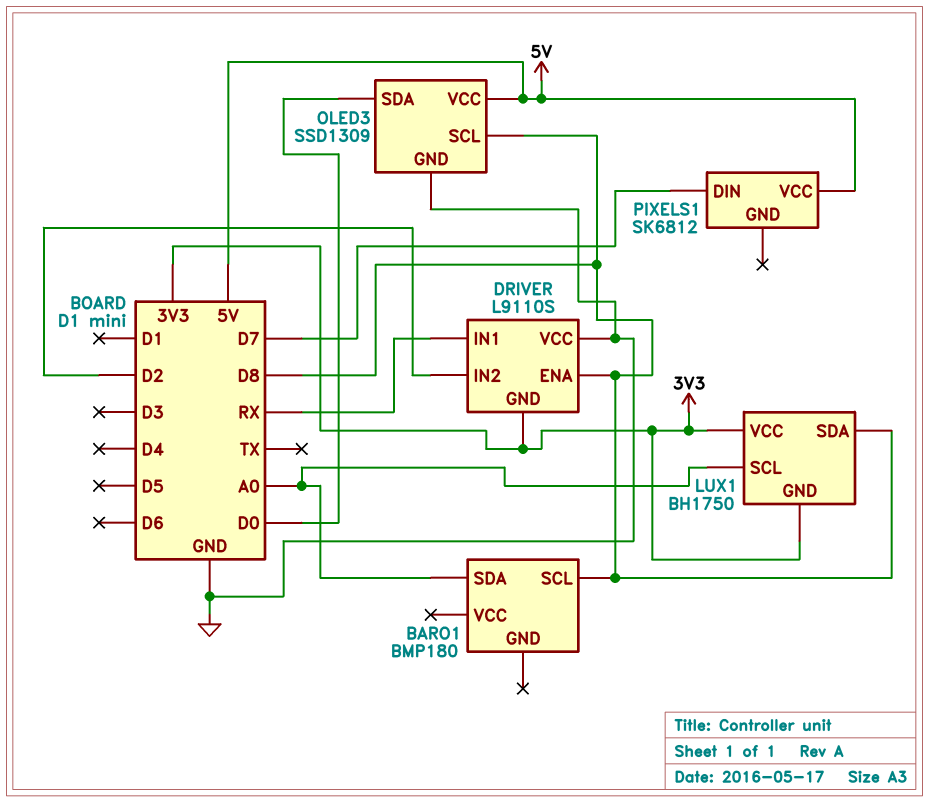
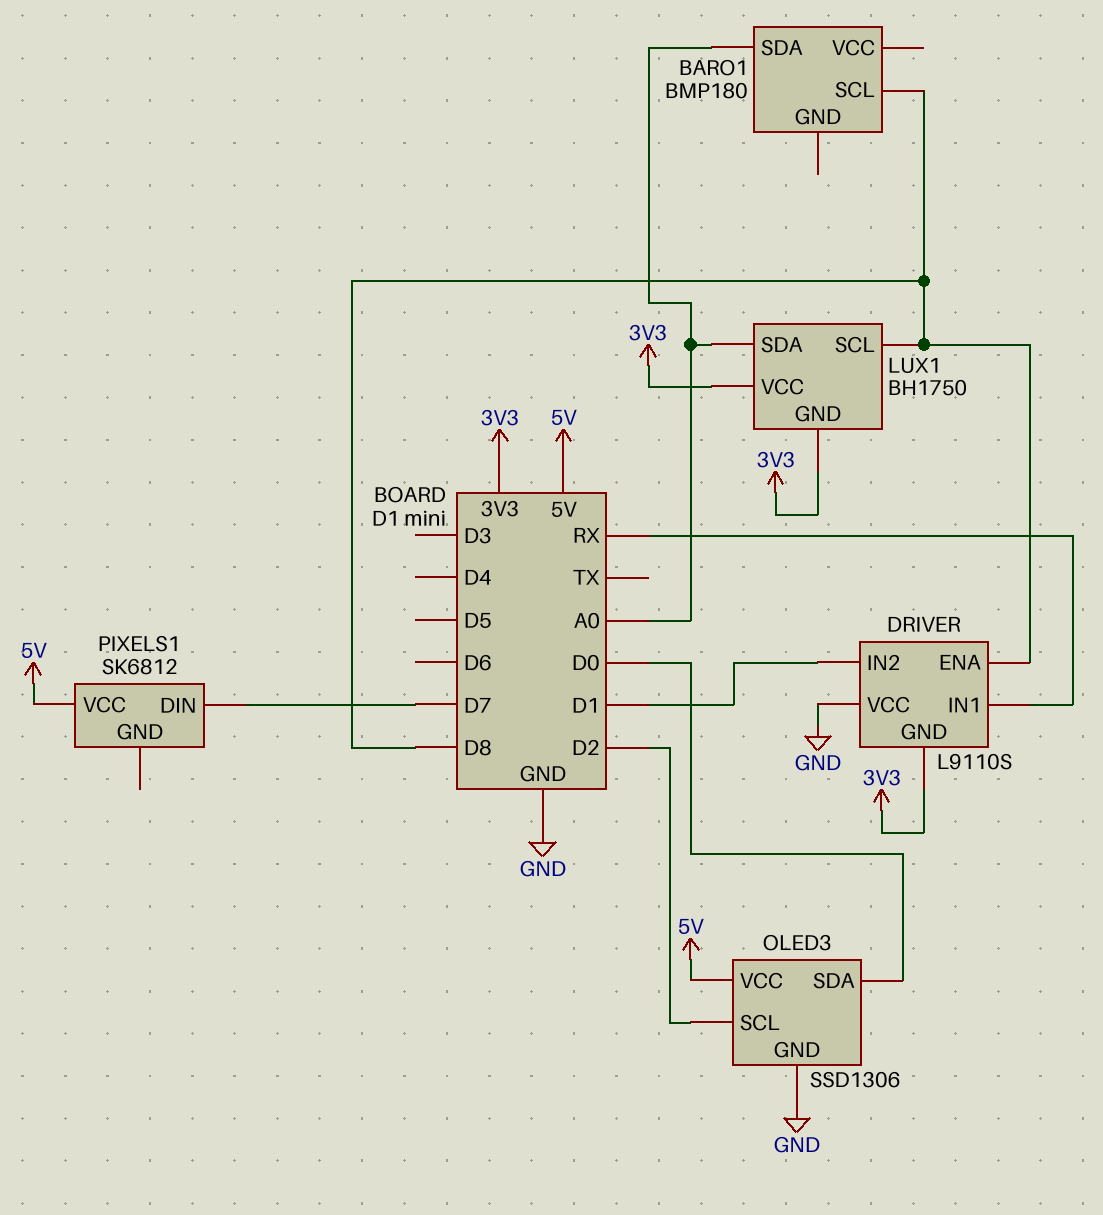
DRIVER pin IN2: D2 -> D1
LUX1 pin SCL: A0 -> D8
LUX1 pin SDA: D8 -> A0
OLED3: SSD1309 -> SSD1306
OLED3 pin SCL: D8 -> D2

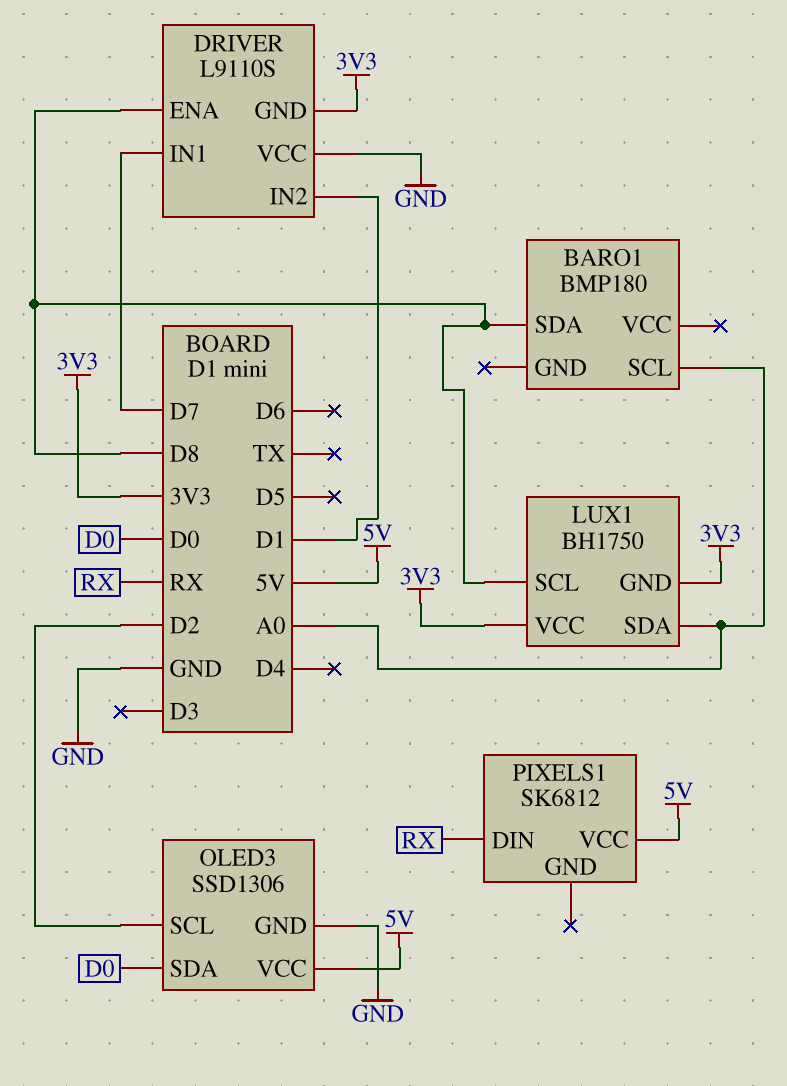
BARO1 pin SCL: D8 -> A0
BARO1 pin SDA: A0 -> D8
DRIVER pin IN1: RX -> D7
PIXELS1 pin DIN: D7 -> RX

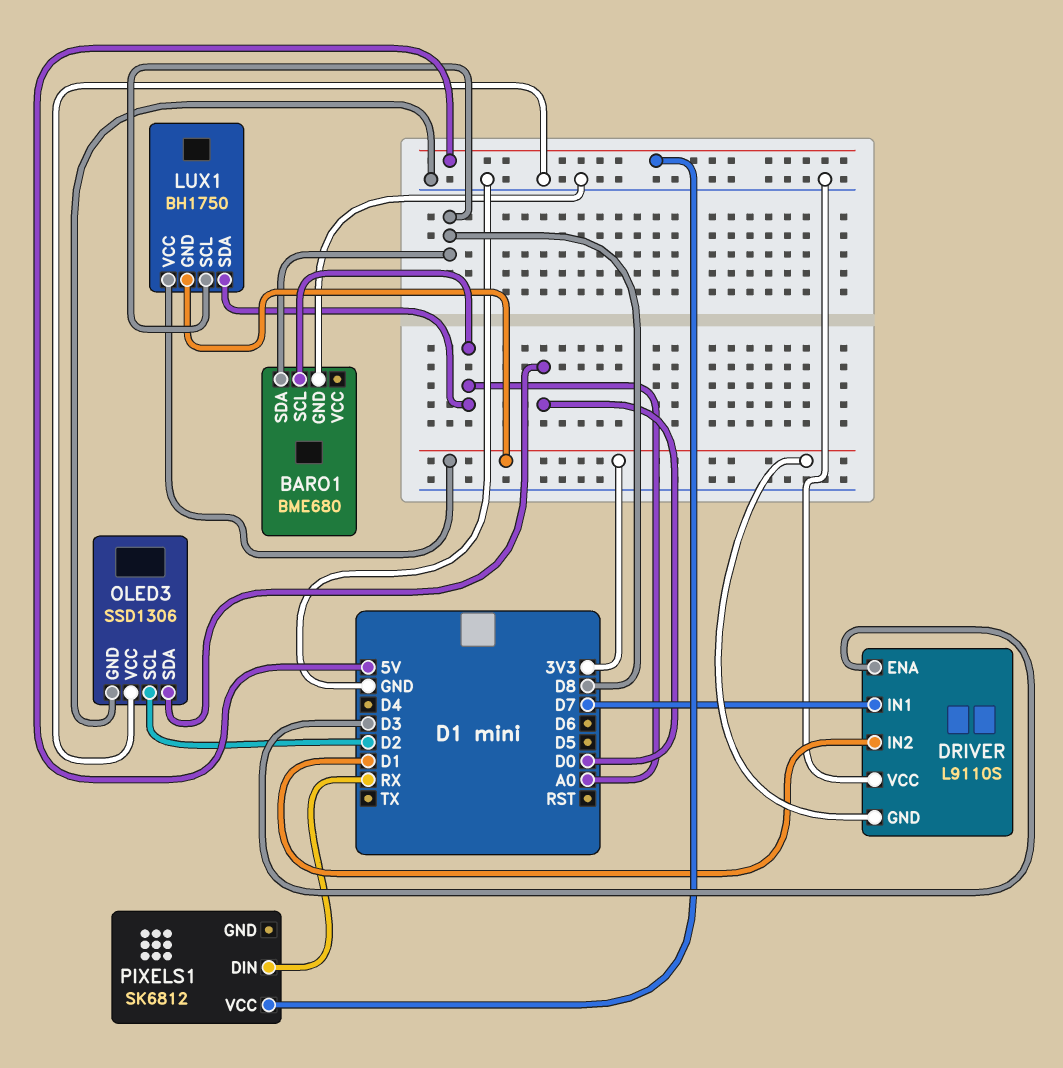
BARO1: BMP180 -> BME680
BARO1 pin GND: none -> GND
DRIVER pin ENA: D8 -> D3
OLED3 pin VCC: 5V -> GND

